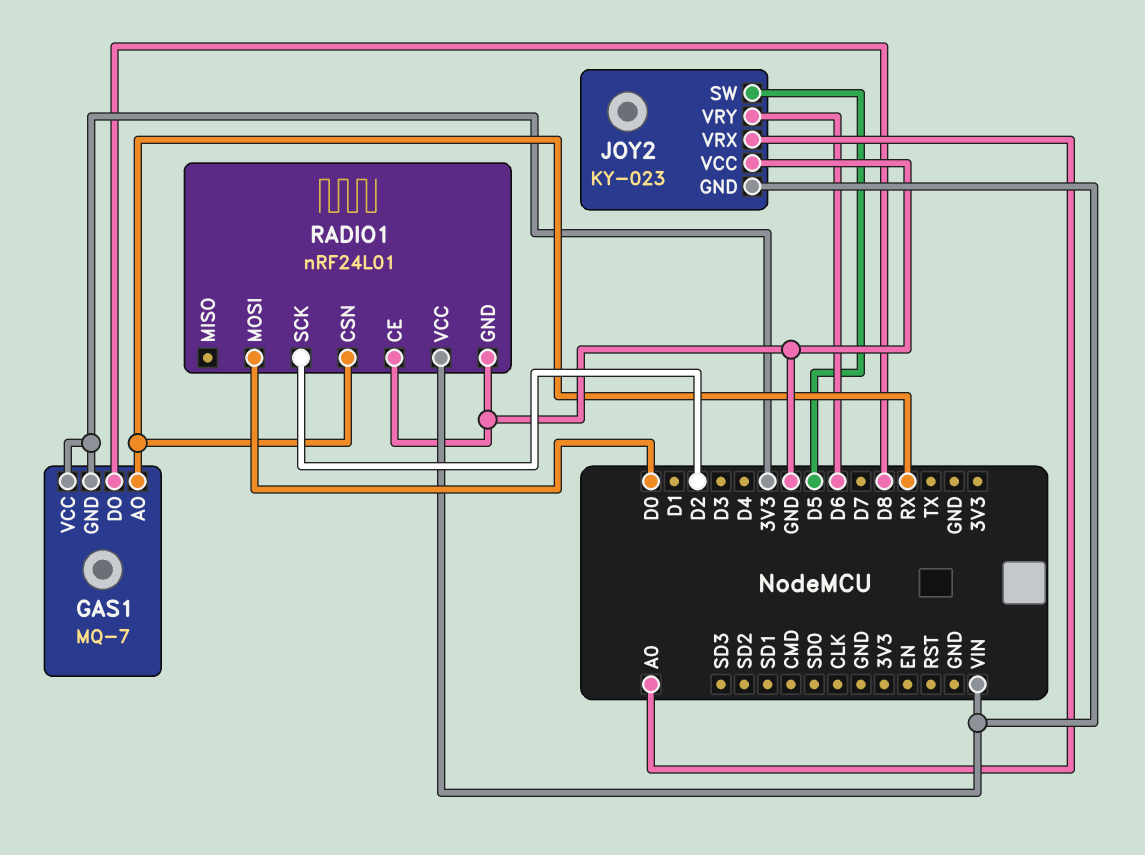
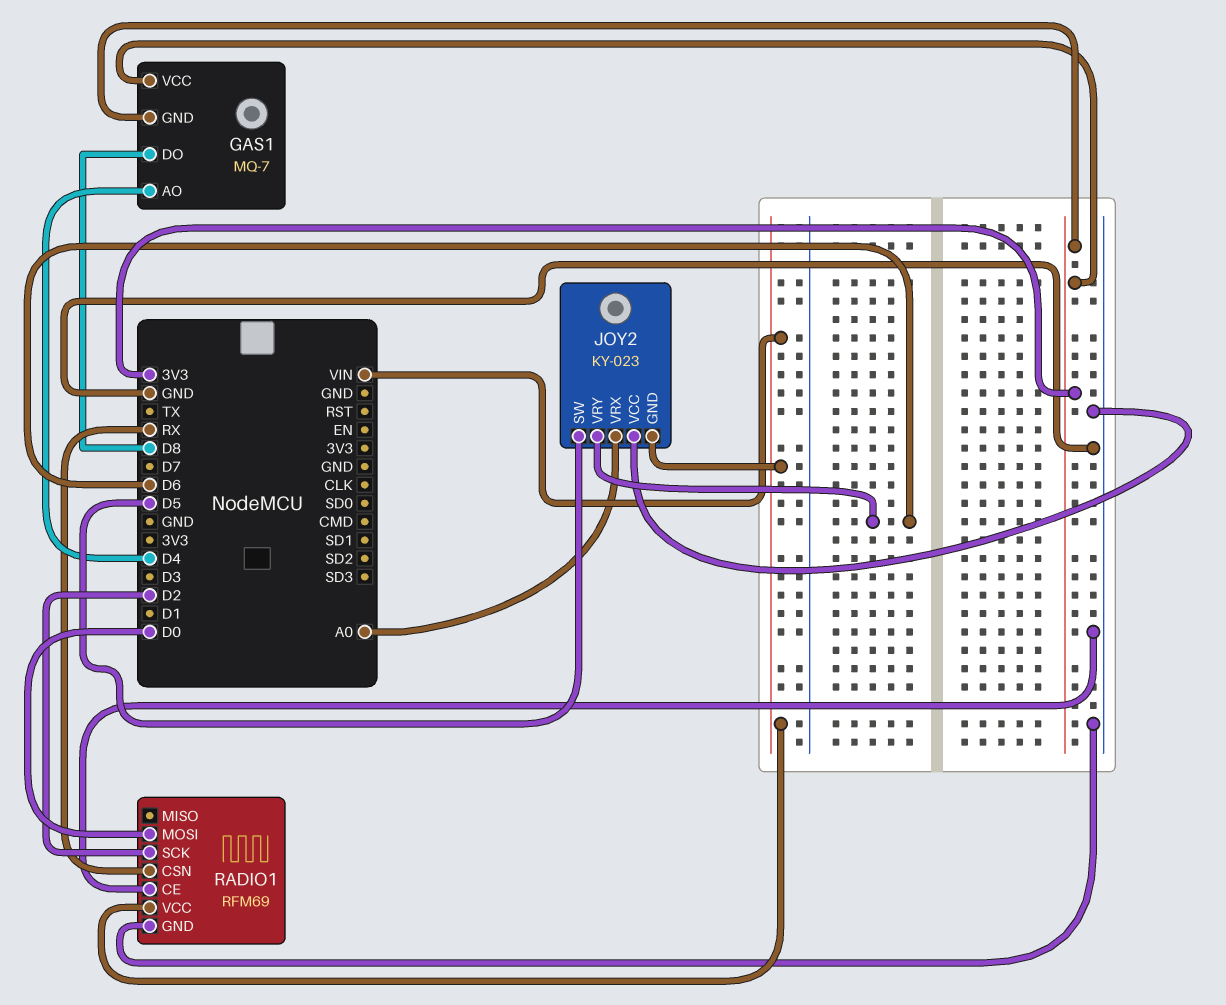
GAS1 pin AO: RX -> D4
RADIO1: nRF24L01 -> RFM69

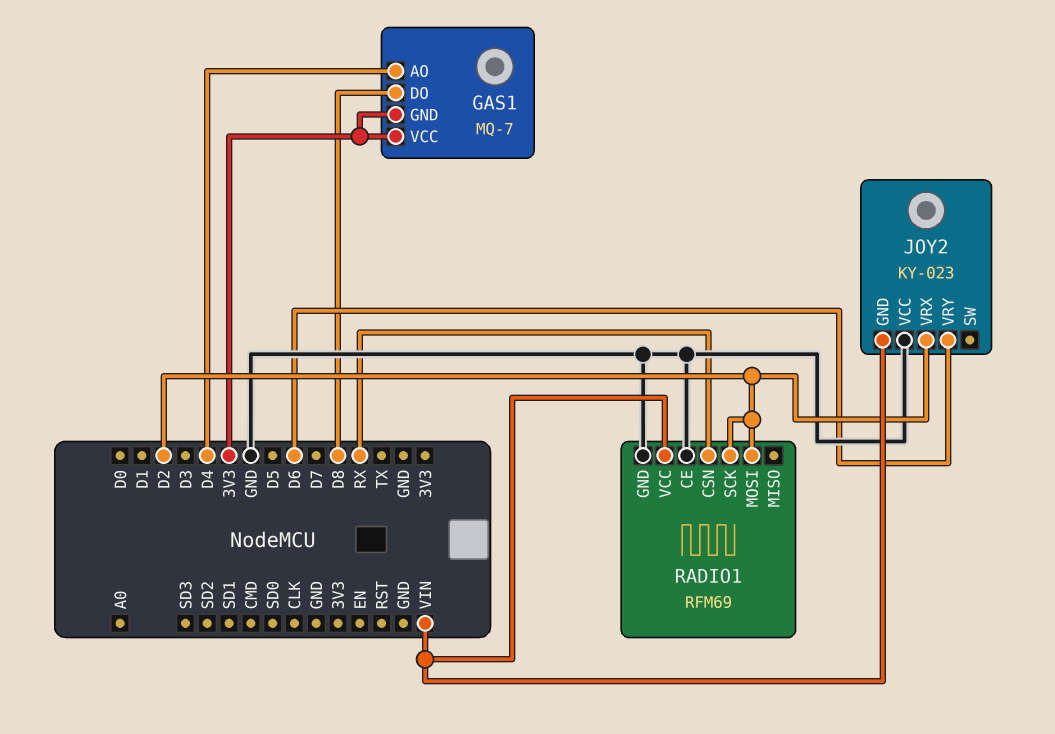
JOY2 pin SW: D5 -> none
JOY2 pin VRX: A0 -> D2
RADIO1 pin MOSI: D0 -> D2

